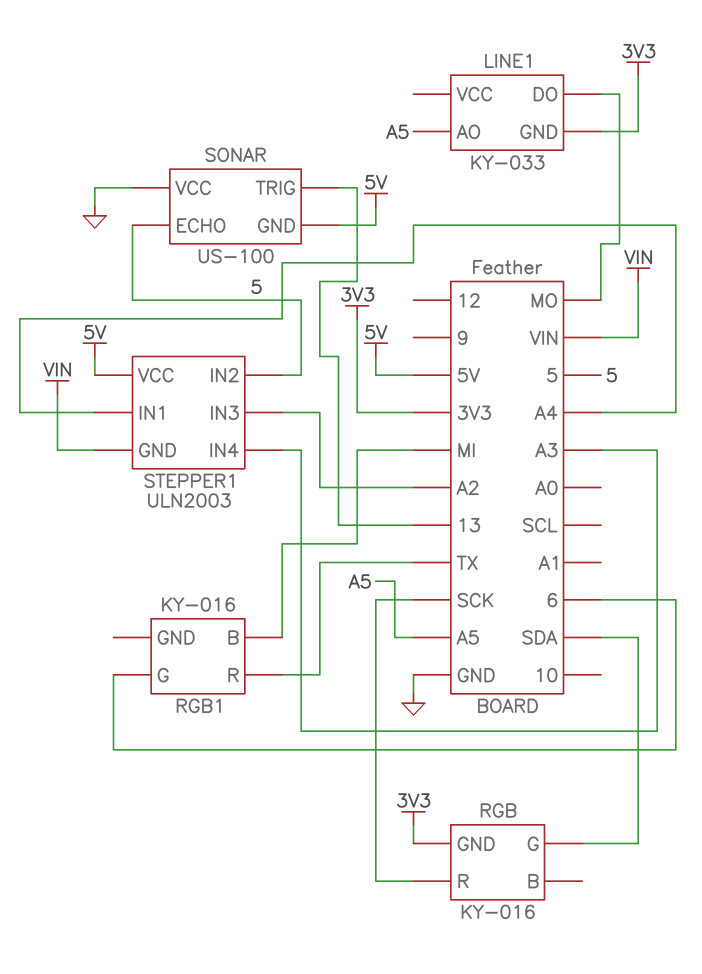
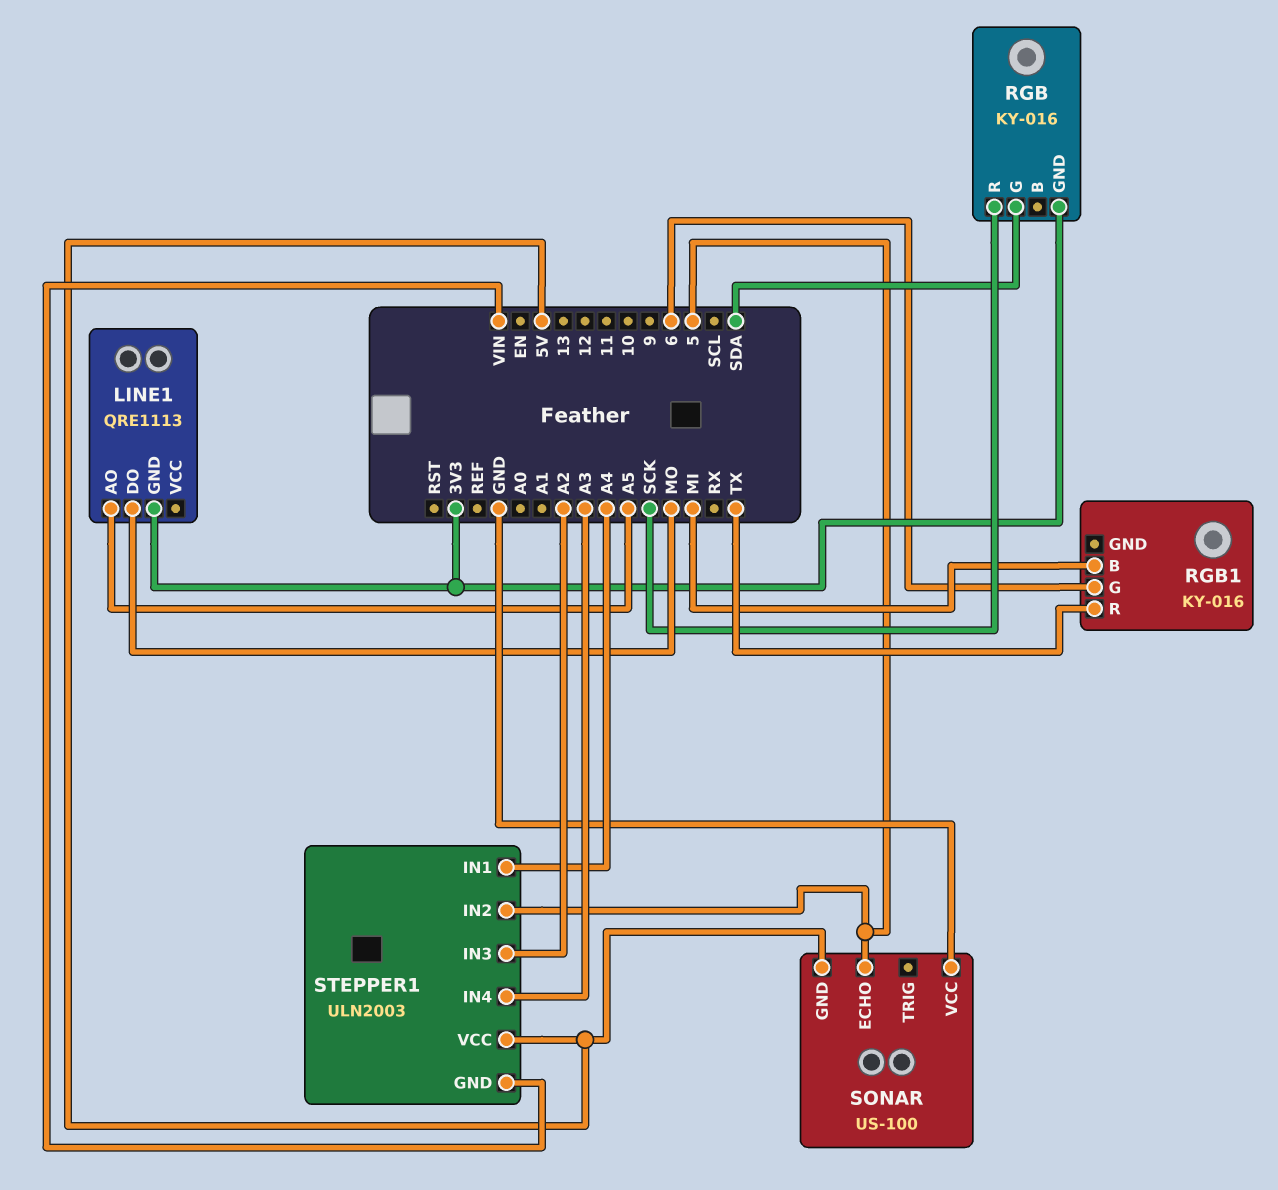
LINE1: KY-033 -> QRE1113
SONAR pin TRIG: 13 -> none

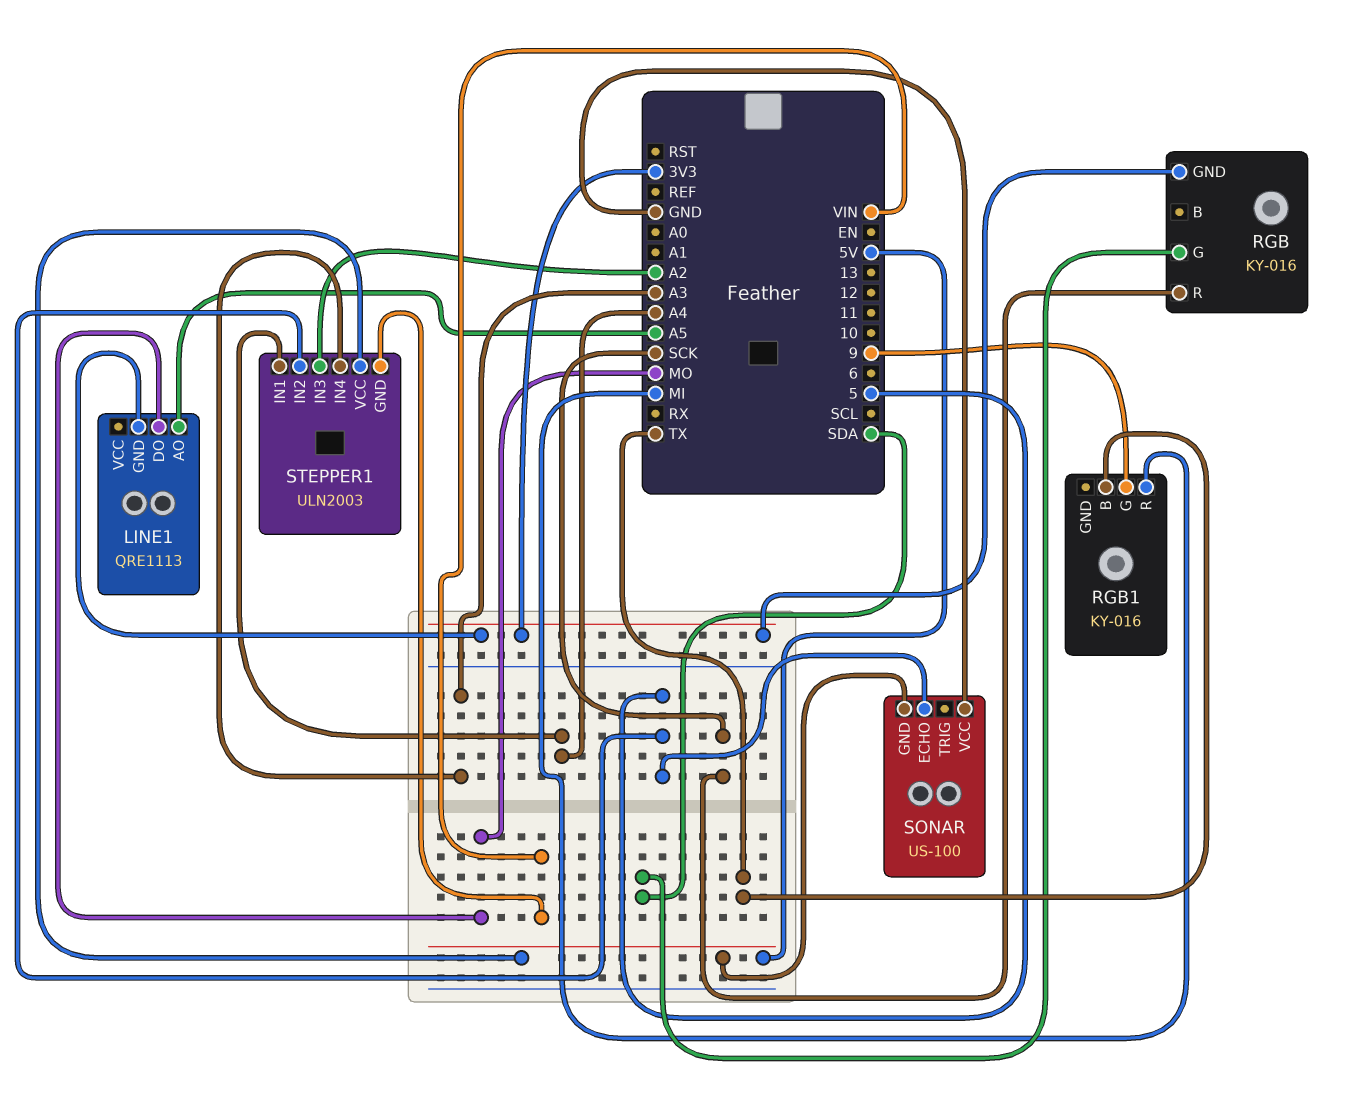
RGB1 pin B: MI -> TX
RGB1 pin G: 6 -> 9
RGB1 pin R: TX -> MI

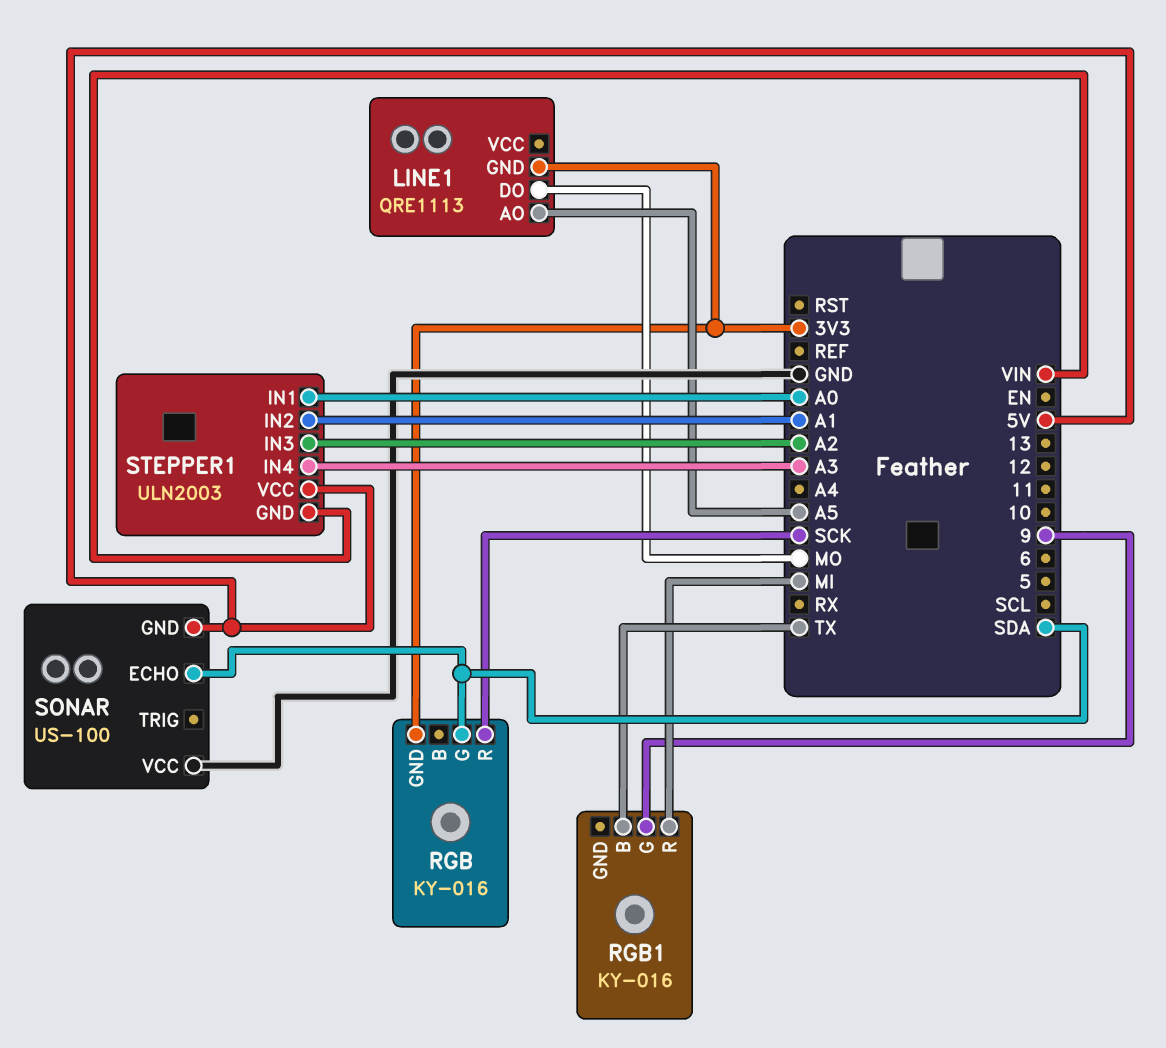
SONAR pin ECHO: 5 -> SDA
STEPPER1 pin IN1: A4 -> A0
STEPPER1 pin IN2: 5 -> A1

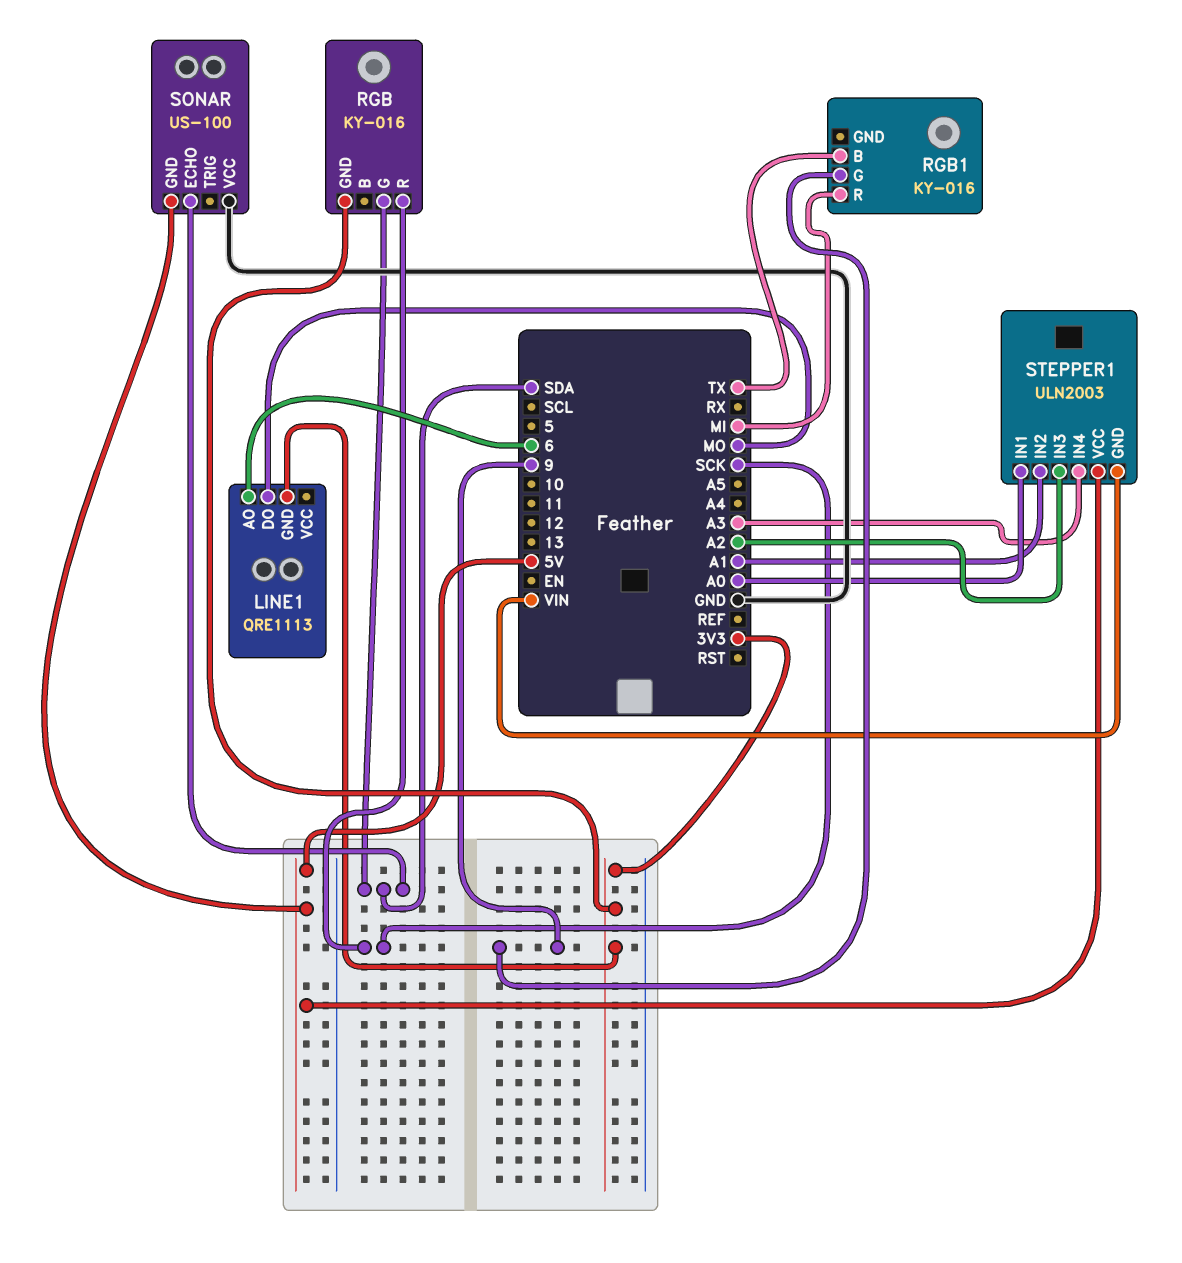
LINE1 pin AO: A5 -> 6

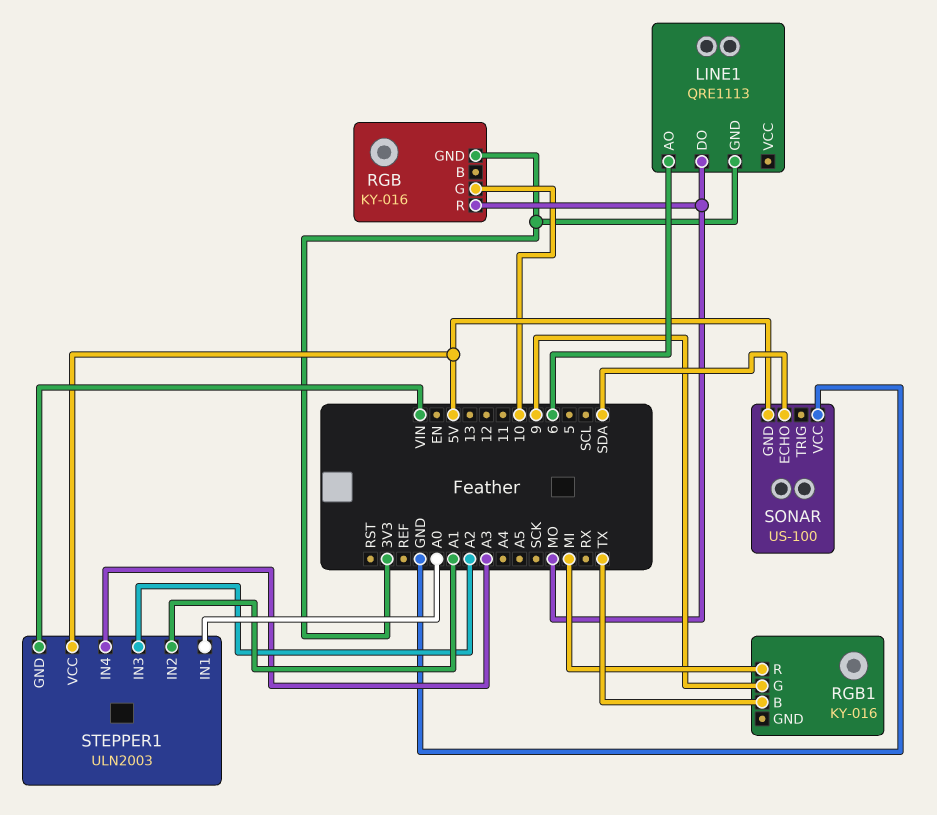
RGB pin G: SDA -> 10
RGB pin R: SCK -> MO

